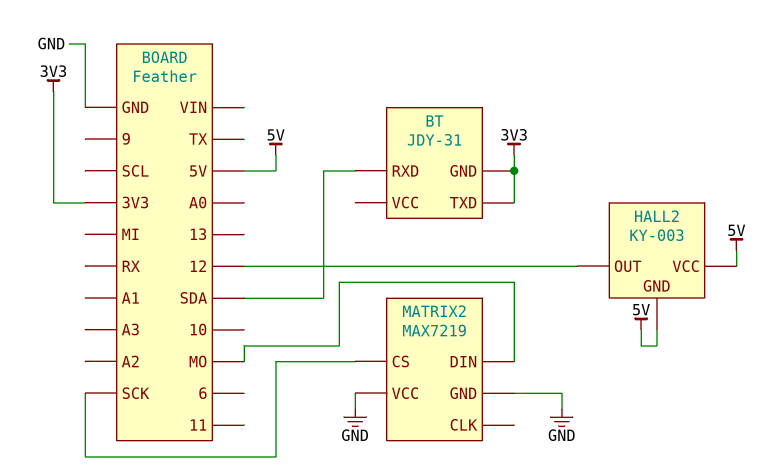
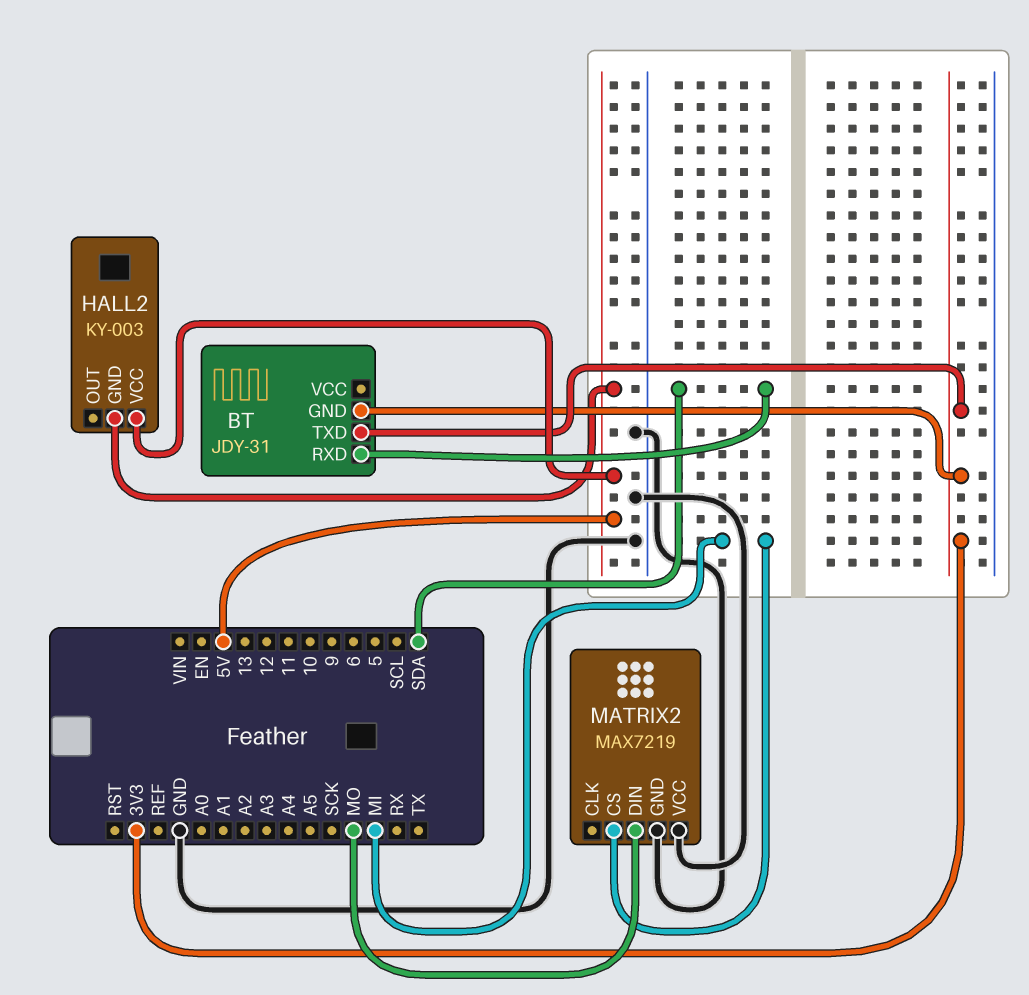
HALL2 pin OUT: 12 -> none
MATRIX2 pin CS: SCK -> MI

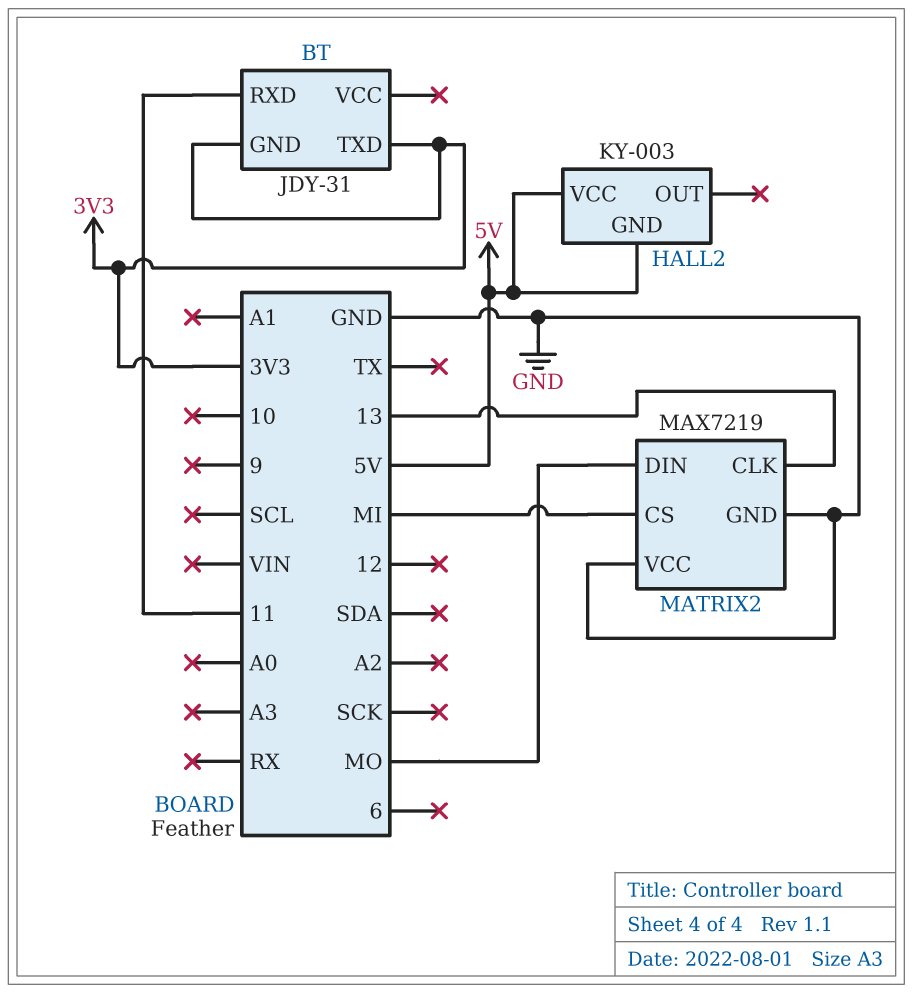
BT pin RXD: SDA -> 11
MATRIX2 pin CLK: none -> 13

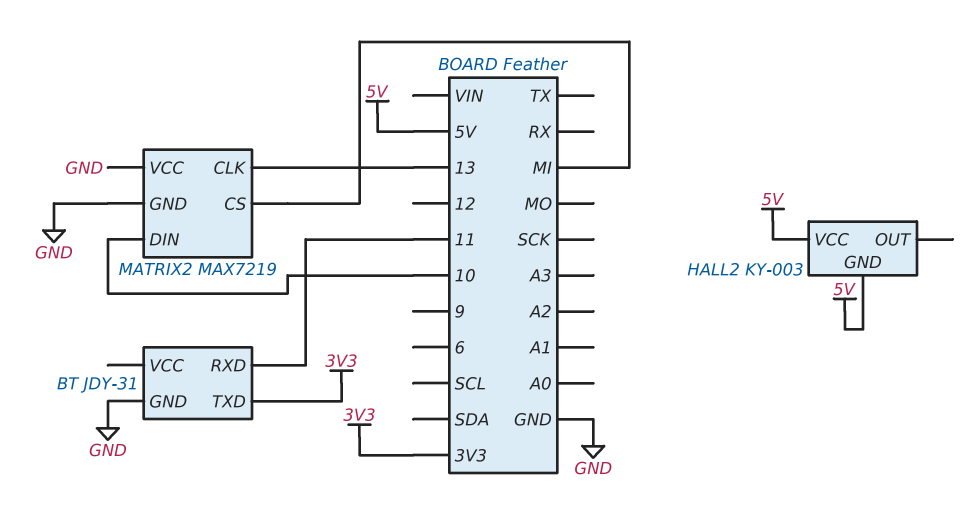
BT pin GND: 3V3 -> GND
MATRIX2 pin DIN: MO -> 10

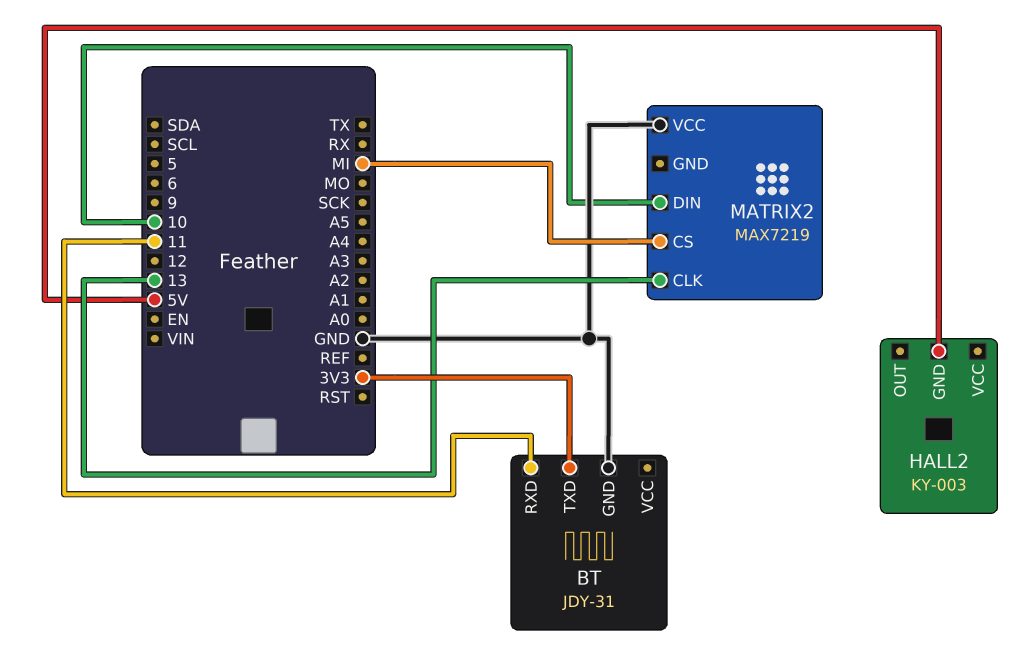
HALL2 pin VCC: 5V -> none
MATRIX2 pin GND: GND -> none

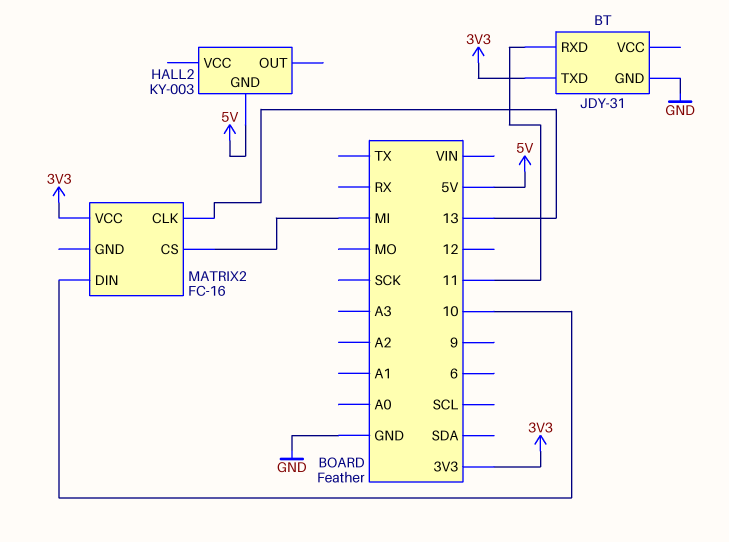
MATRIX2: MAX7219 -> FC-16
MATRIX2 pin VCC: GND -> 3V3

